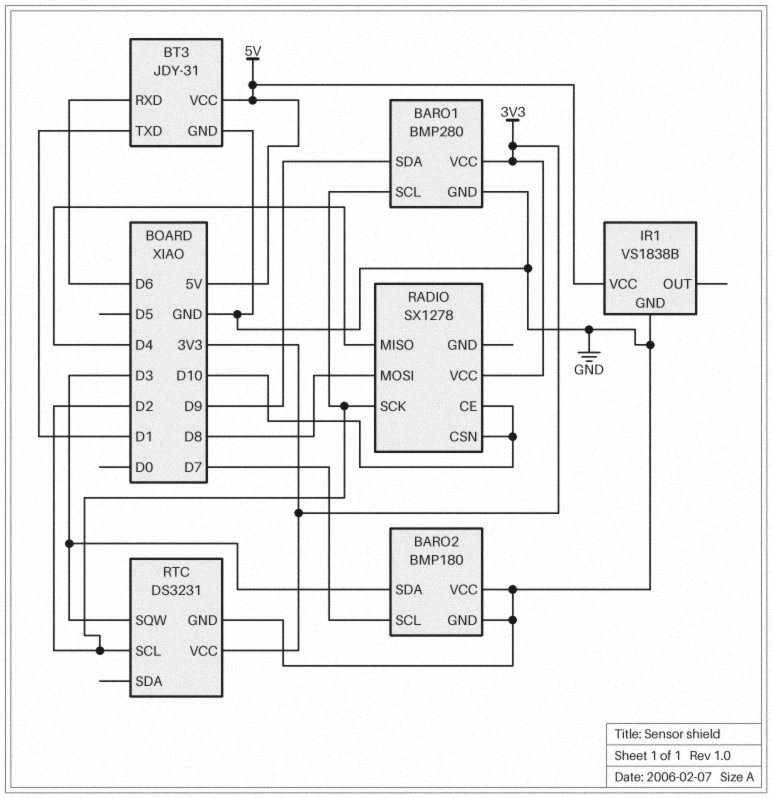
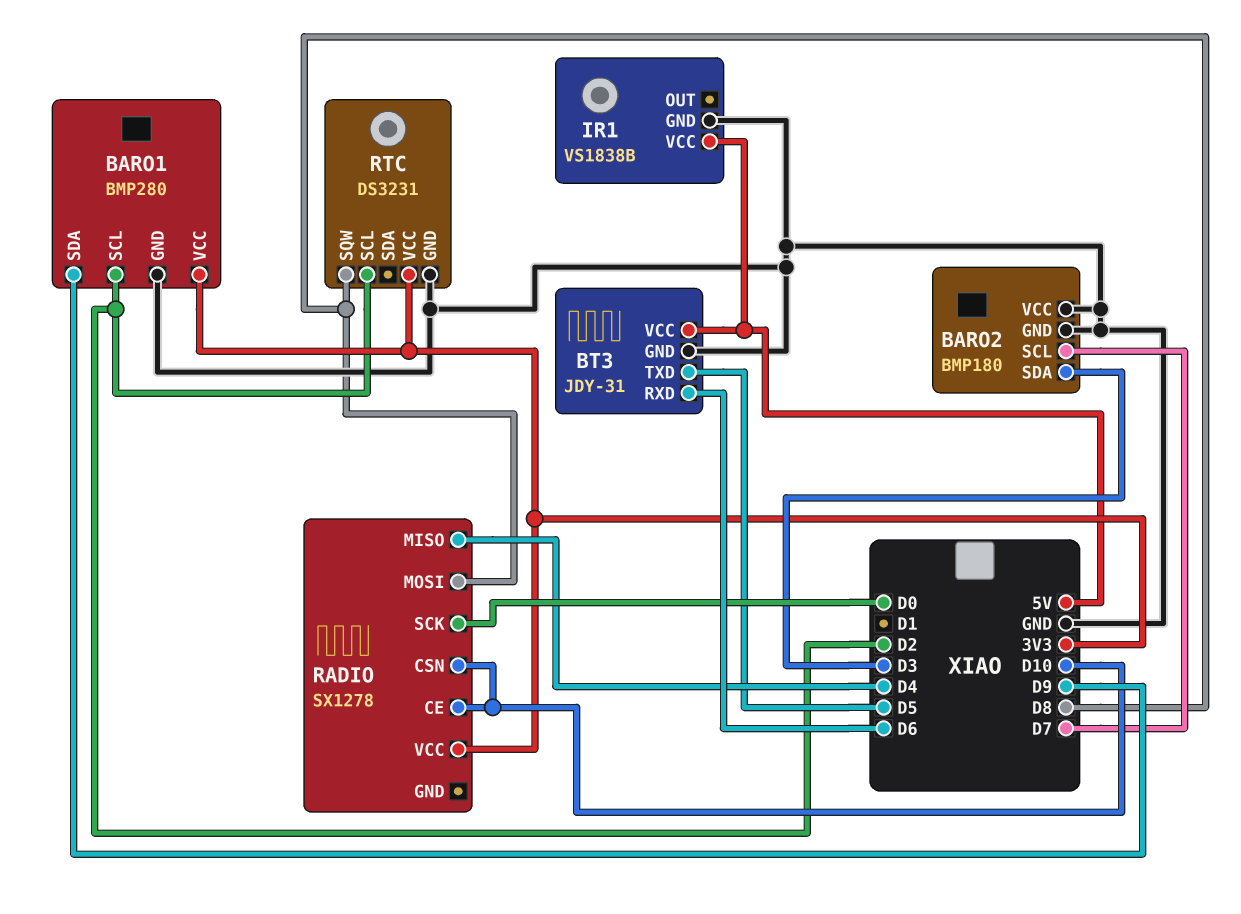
BT3 pin TXD: D1 -> D5
RADIO pin SCK: D2 -> D0
RTC pin SQW: D3 -> D8

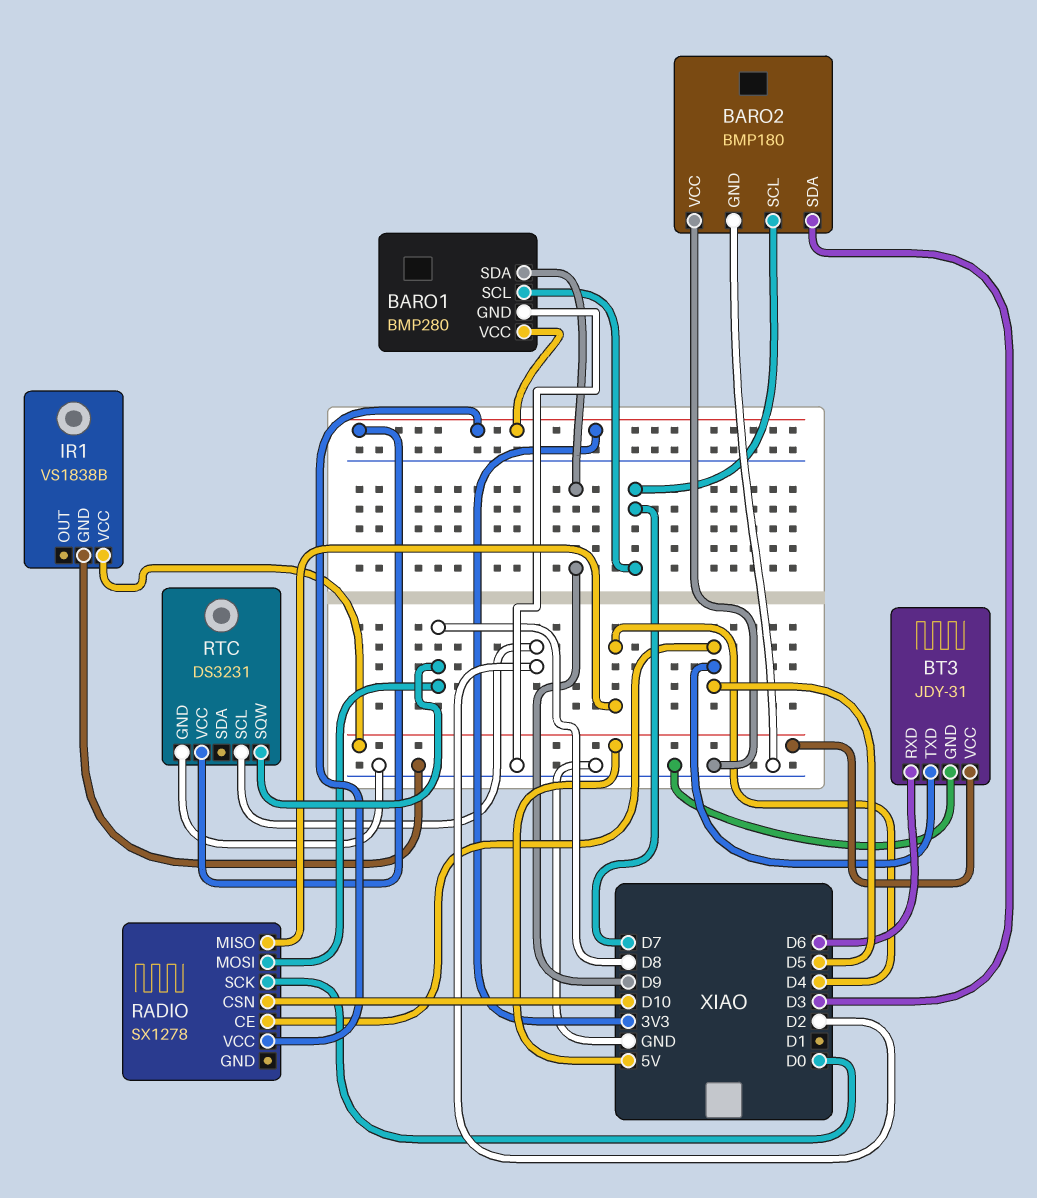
BARO1 pin SCL: D2 -> D7
RADIO pin CE: D10 -> D5

